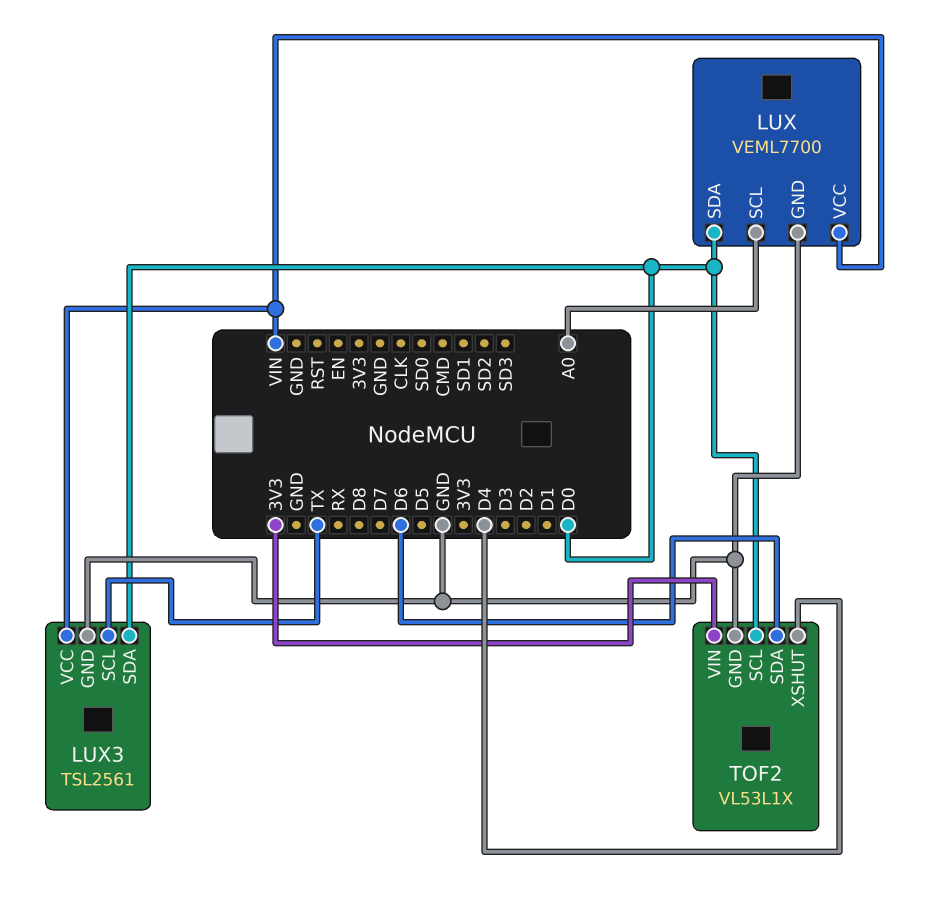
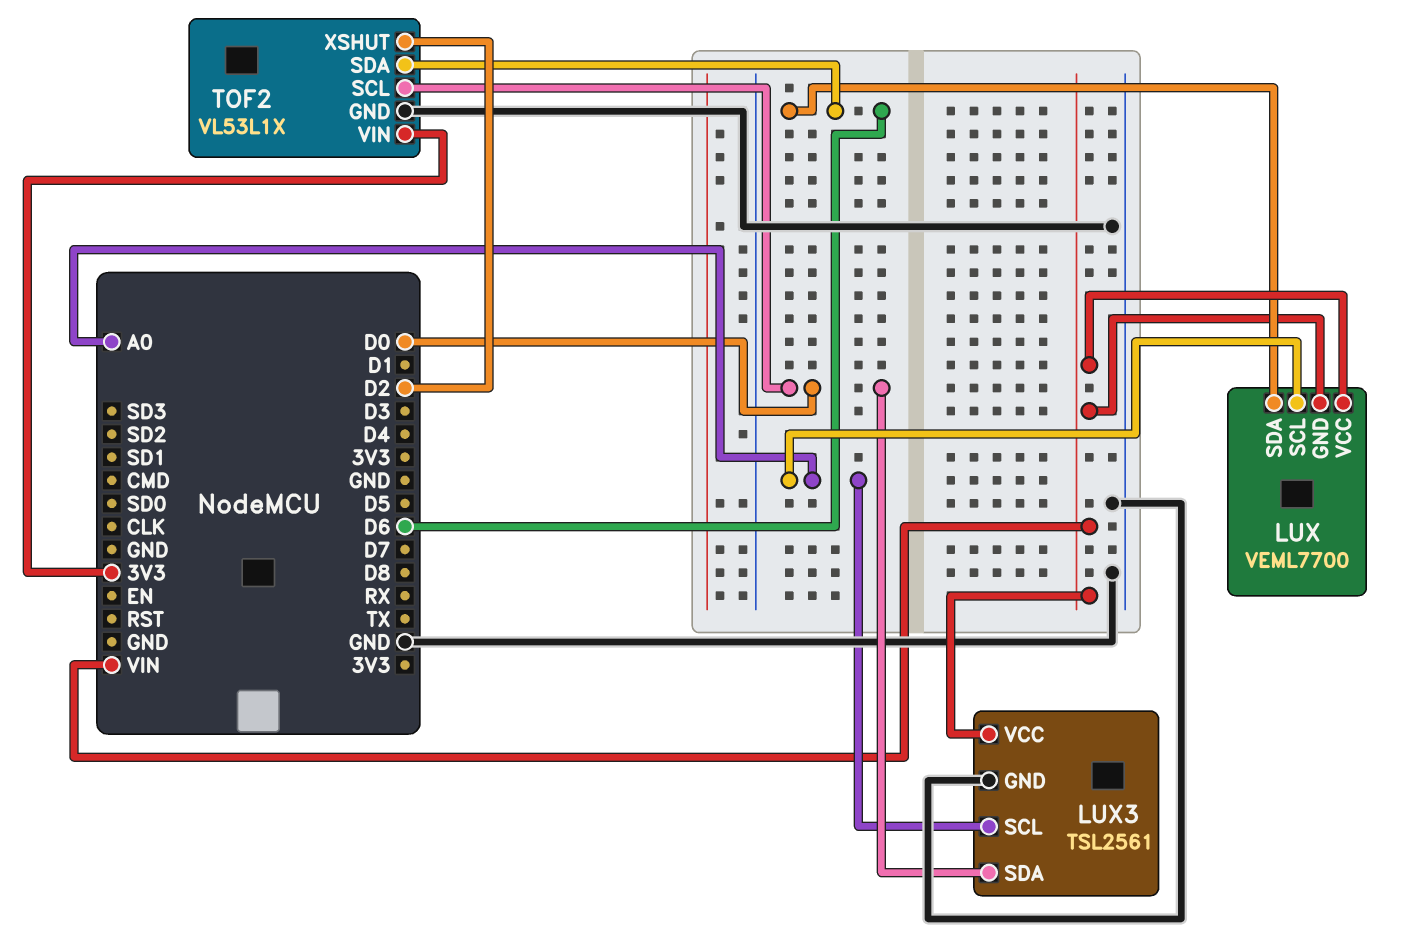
LUX pin GND: GND -> VIN
LUX pin SDA: D0 -> D6
LUX3 pin SCL: TX -> A0
TOF2 pin XSHUT: D4 -> D2

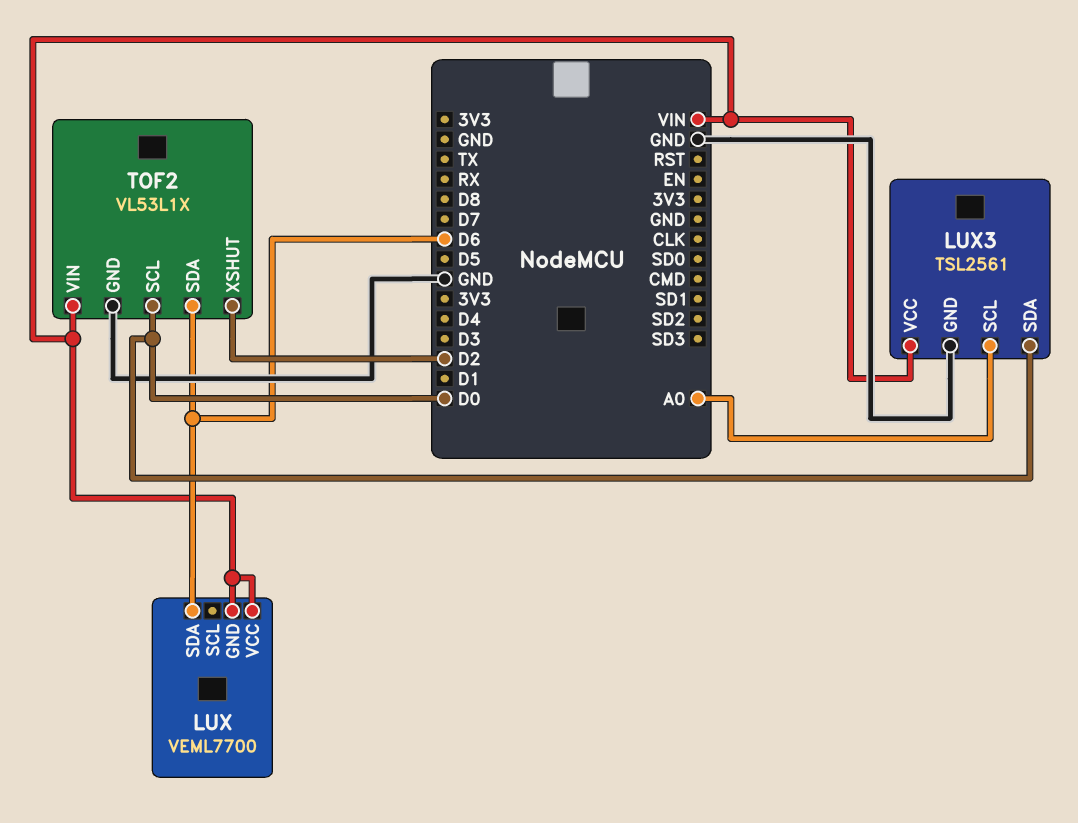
LUX pin SCL: A0 -> none
TOF2 pin VIN: 3V3 -> VIN

